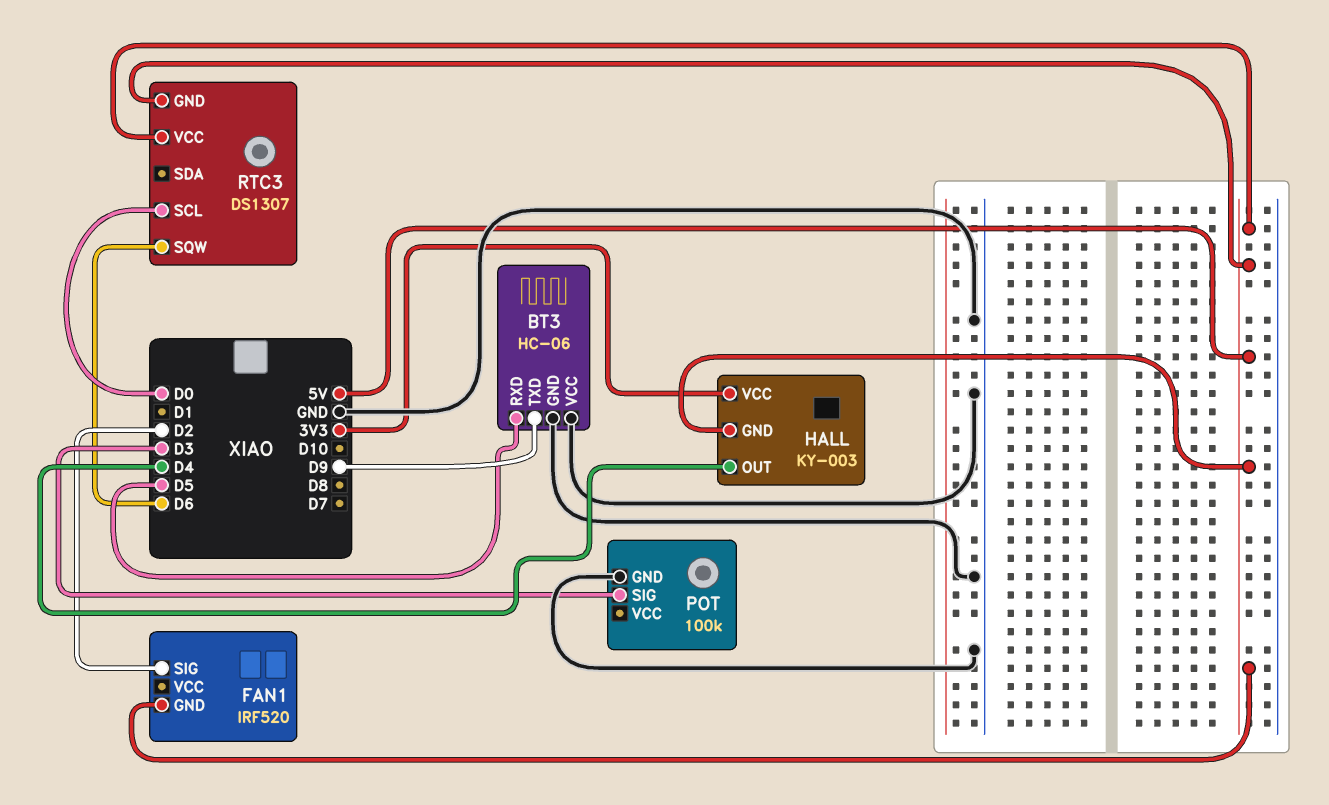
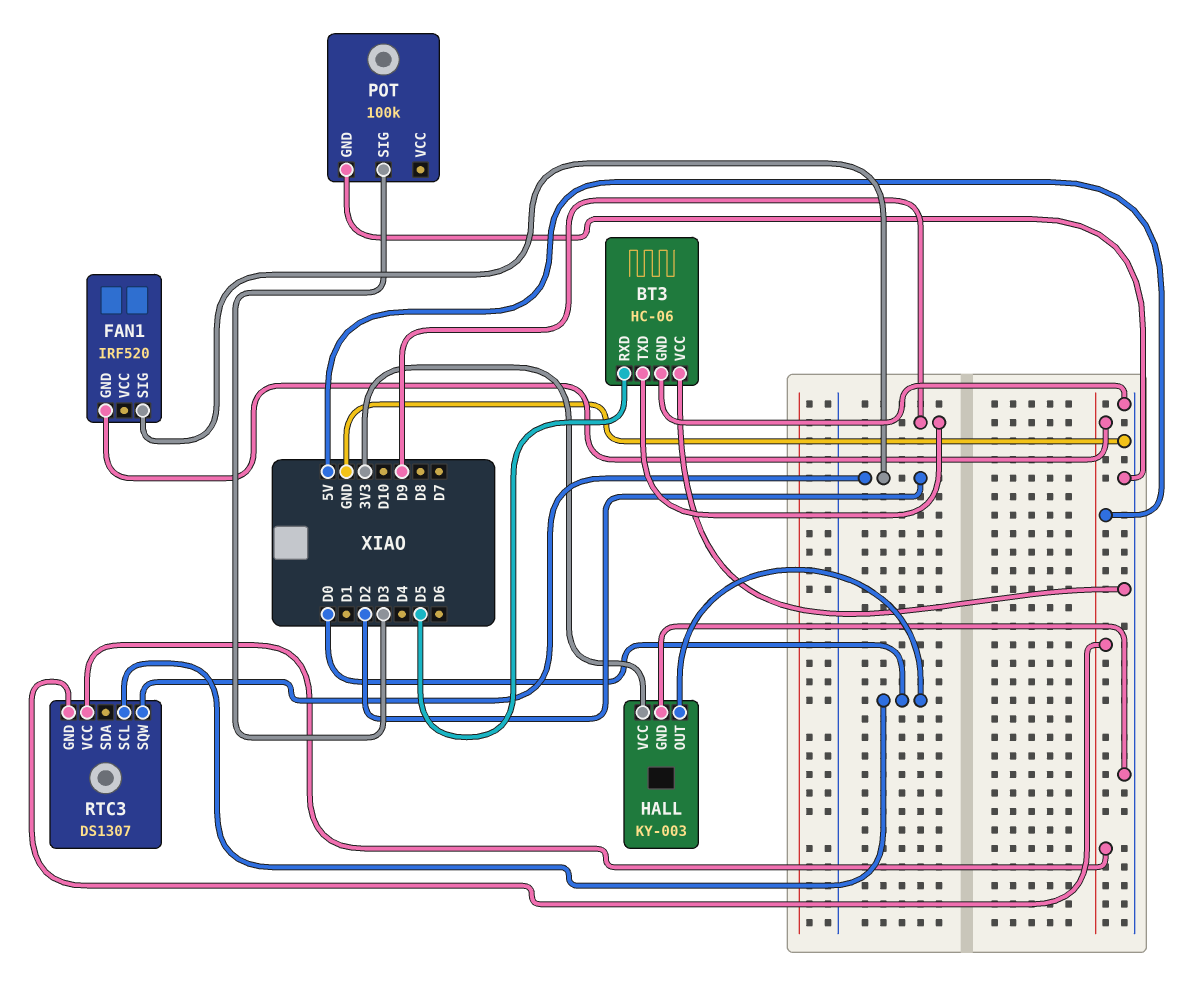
HALL pin GND: 5V -> GND
HALL pin OUT: D4 -> D0
RTC3 pin SQW: D6 -> D2

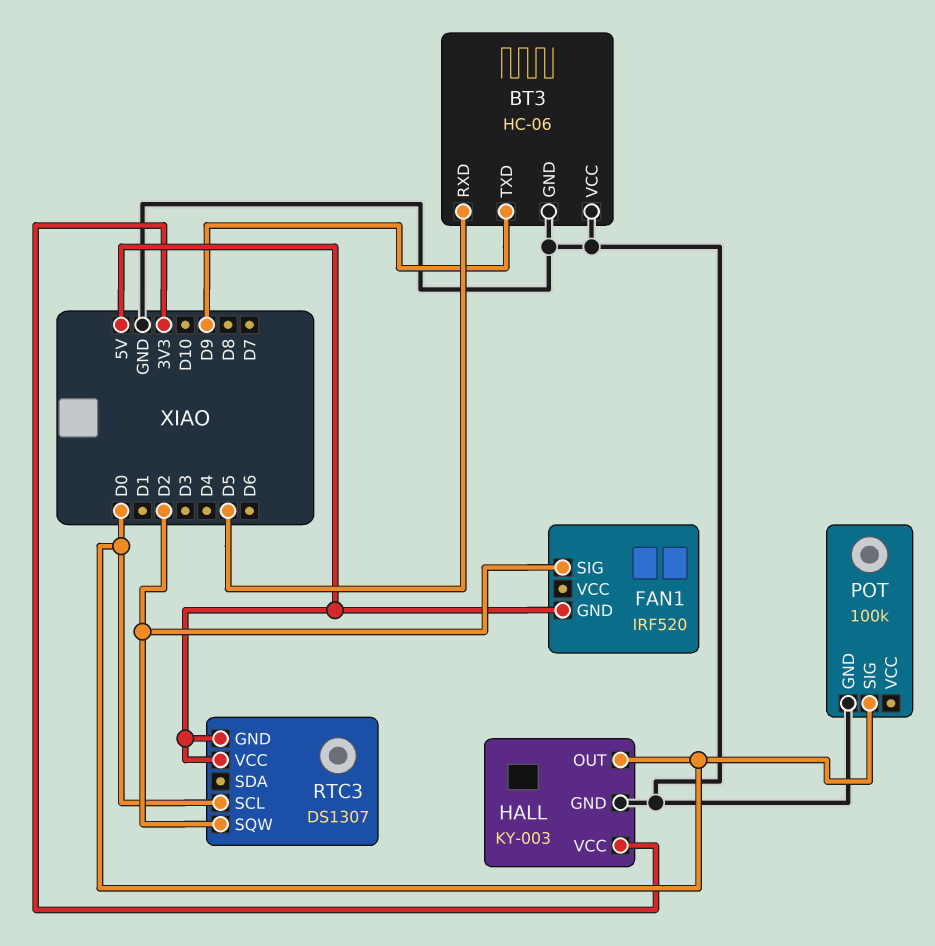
POT pin SIG: D3 -> D0

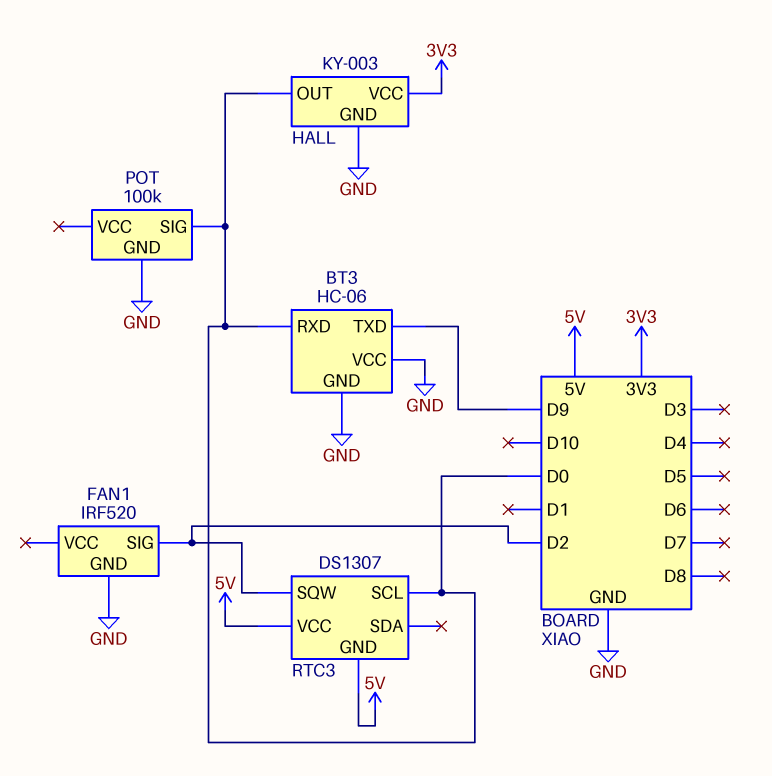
BT3 pin RXD: D5 -> D0
FAN1 pin GND: 5V -> GND

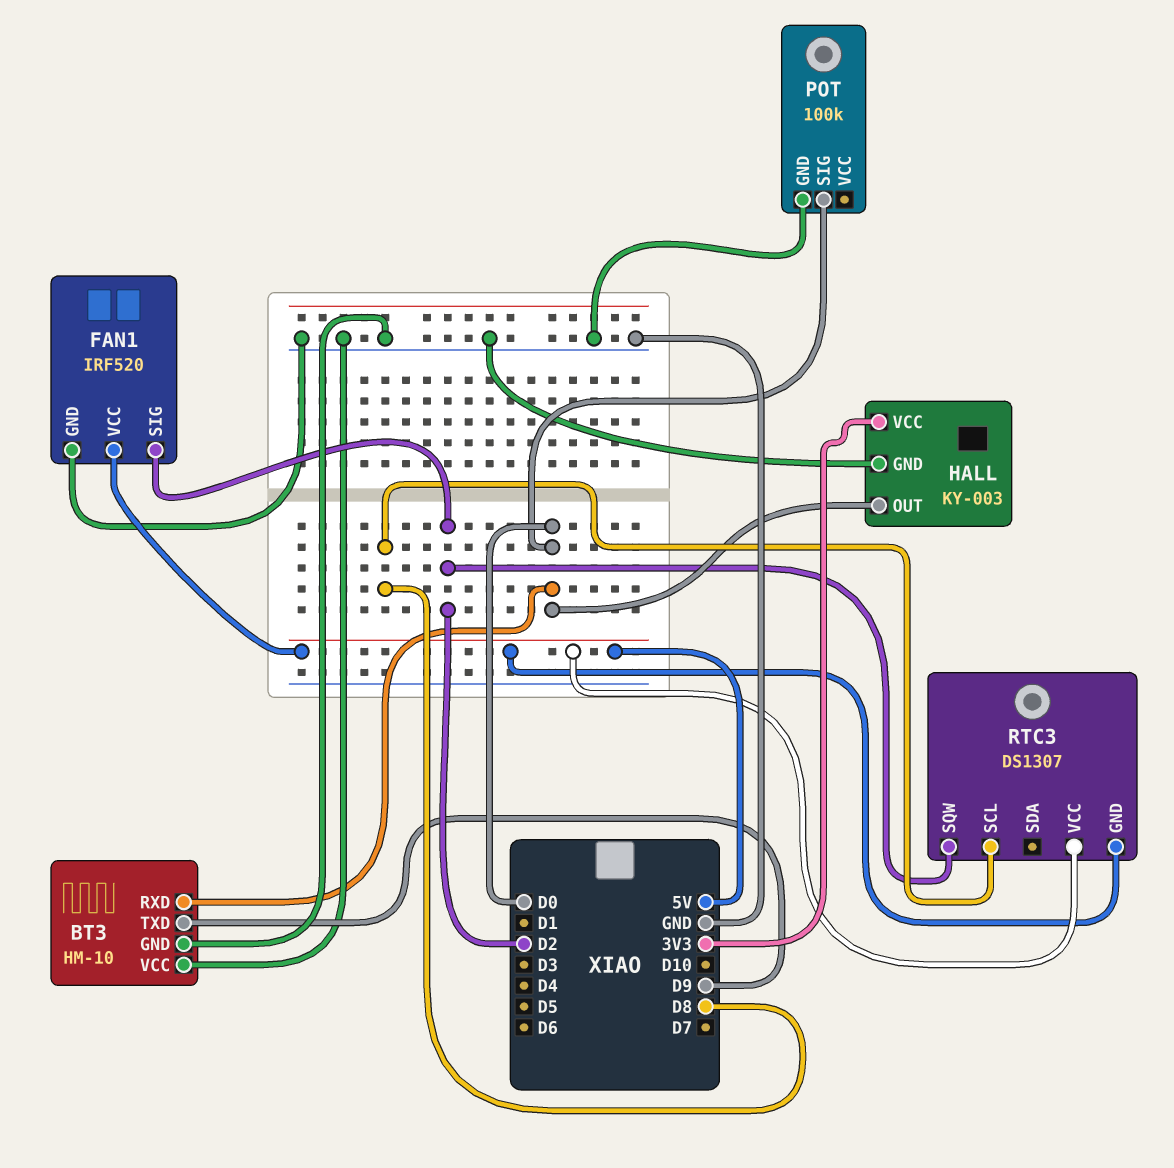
BT3: HC-06 -> HM-10
FAN1 pin VCC: none -> 5V
RTC3 pin SCL: D0 -> D8

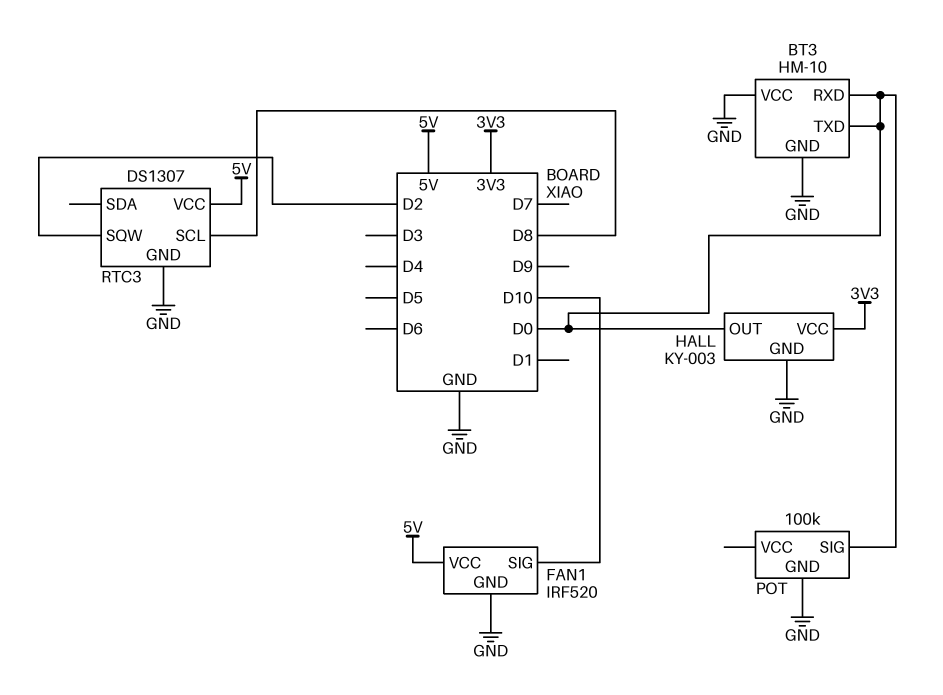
BT3 pin TXD: D9 -> D0
FAN1 pin SIG: D2 -> D10
RTC3 pin GND: 5V -> GND

